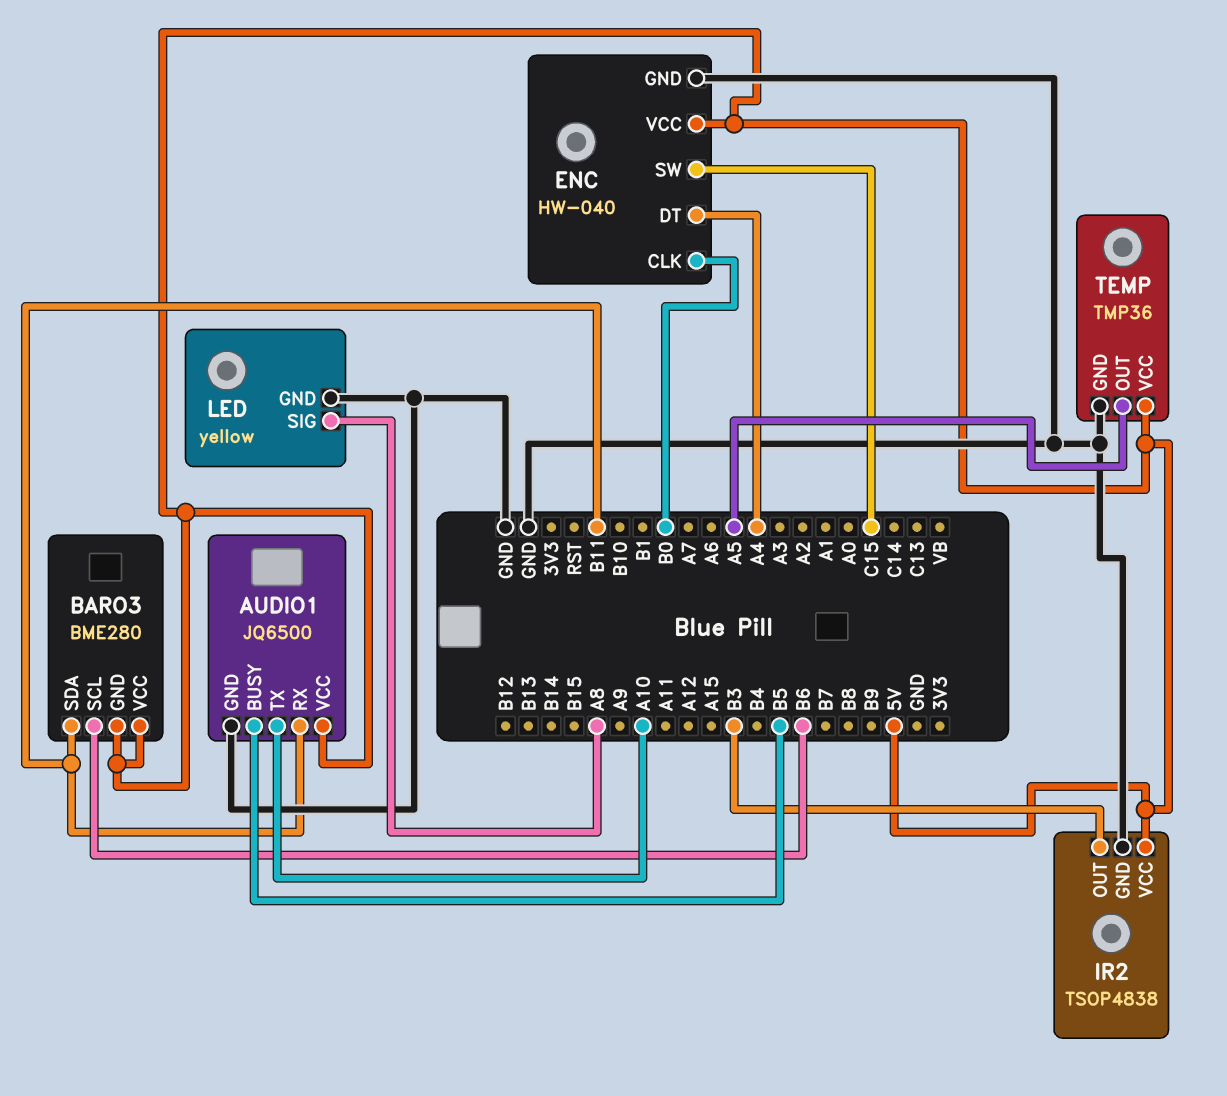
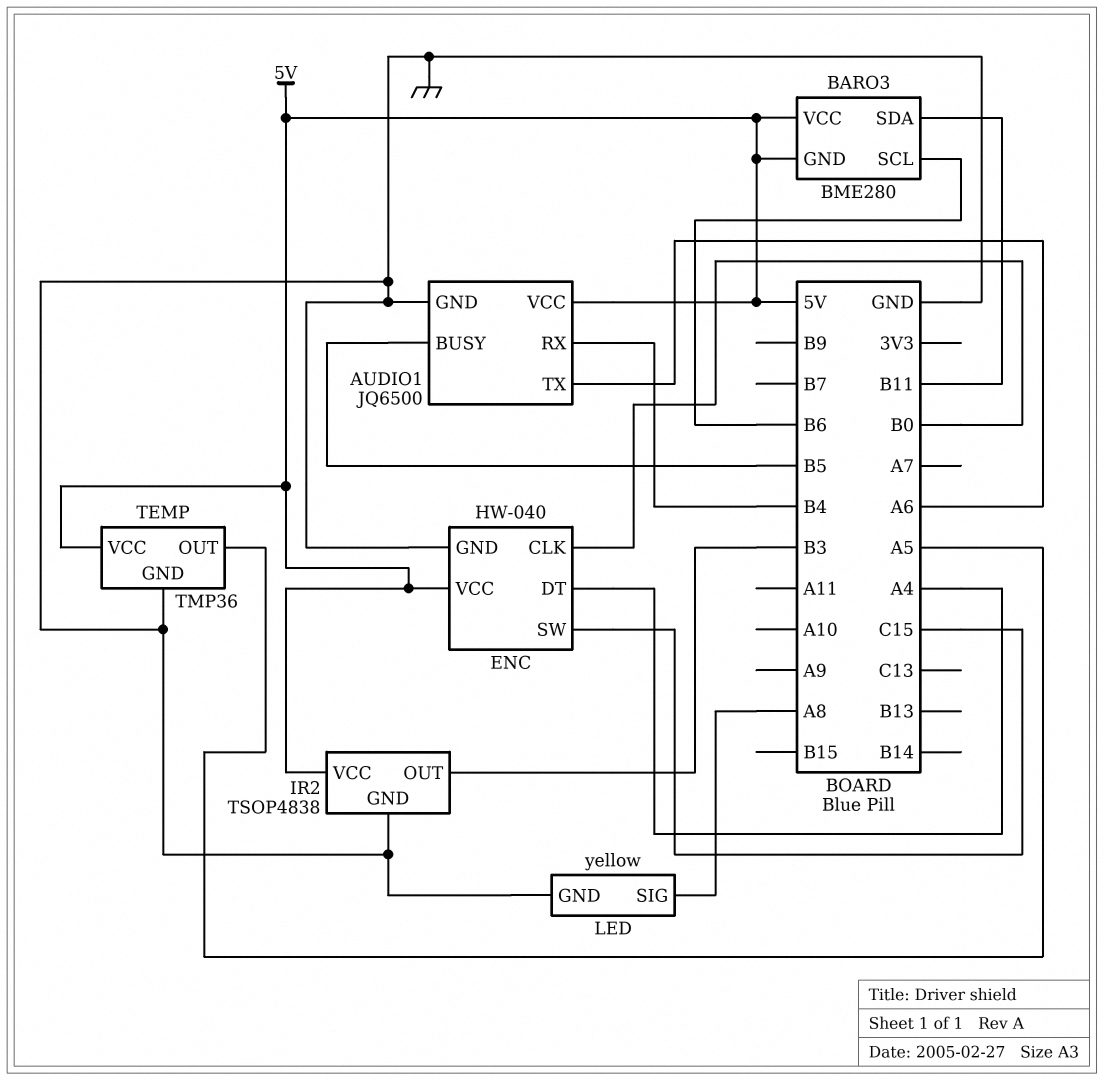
AUDIO1 pin RX: B11 -> B4
AUDIO1 pin TX: A10 -> A6

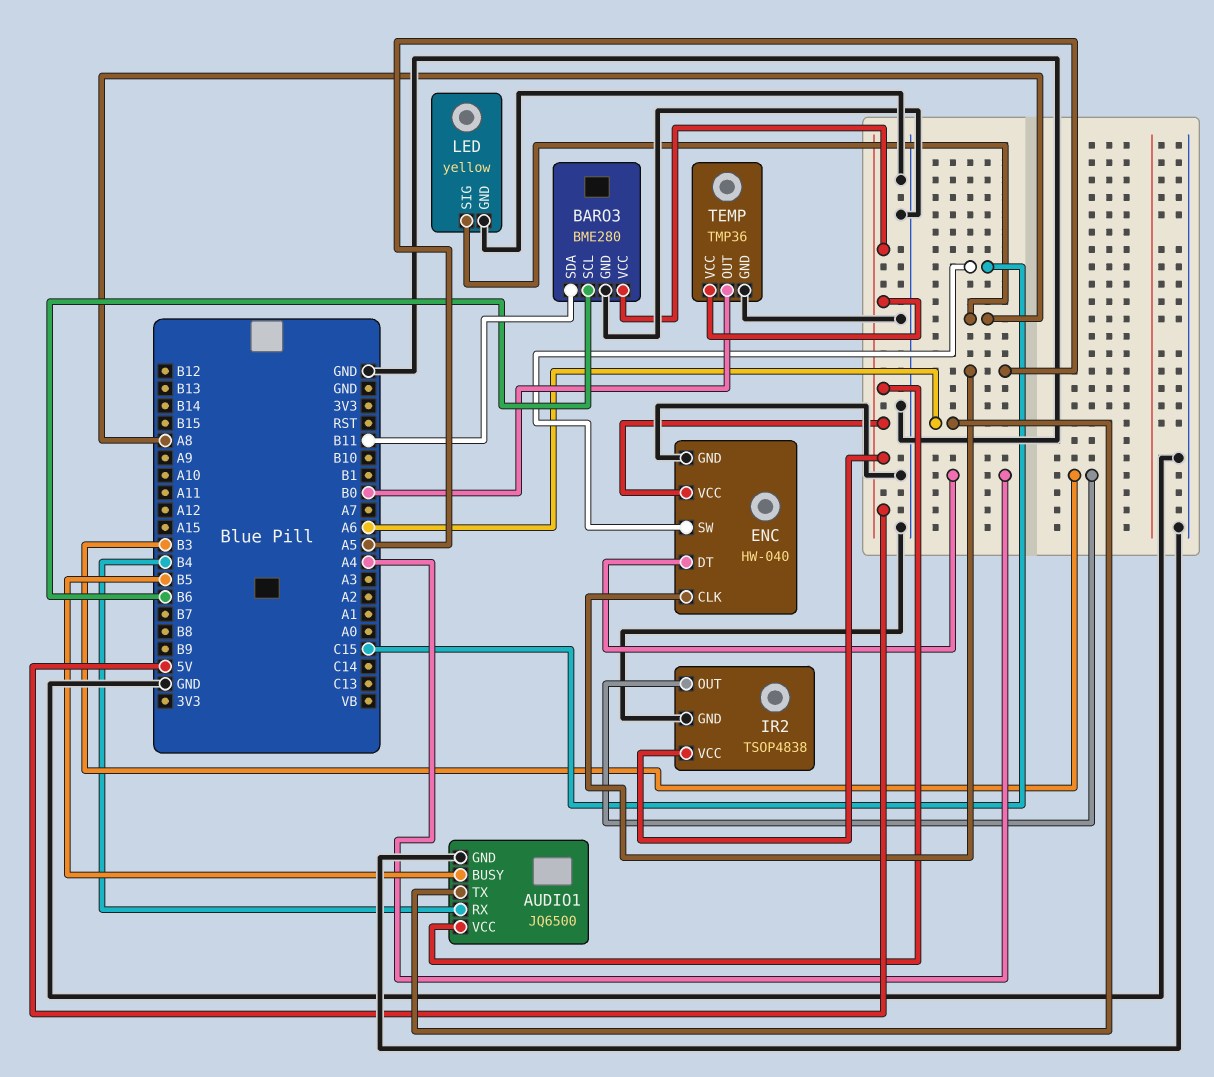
BARO3 pin GND: 5V -> GND
ENC pin CLK: B0 -> A5
TEMP pin OUT: A5 -> B0

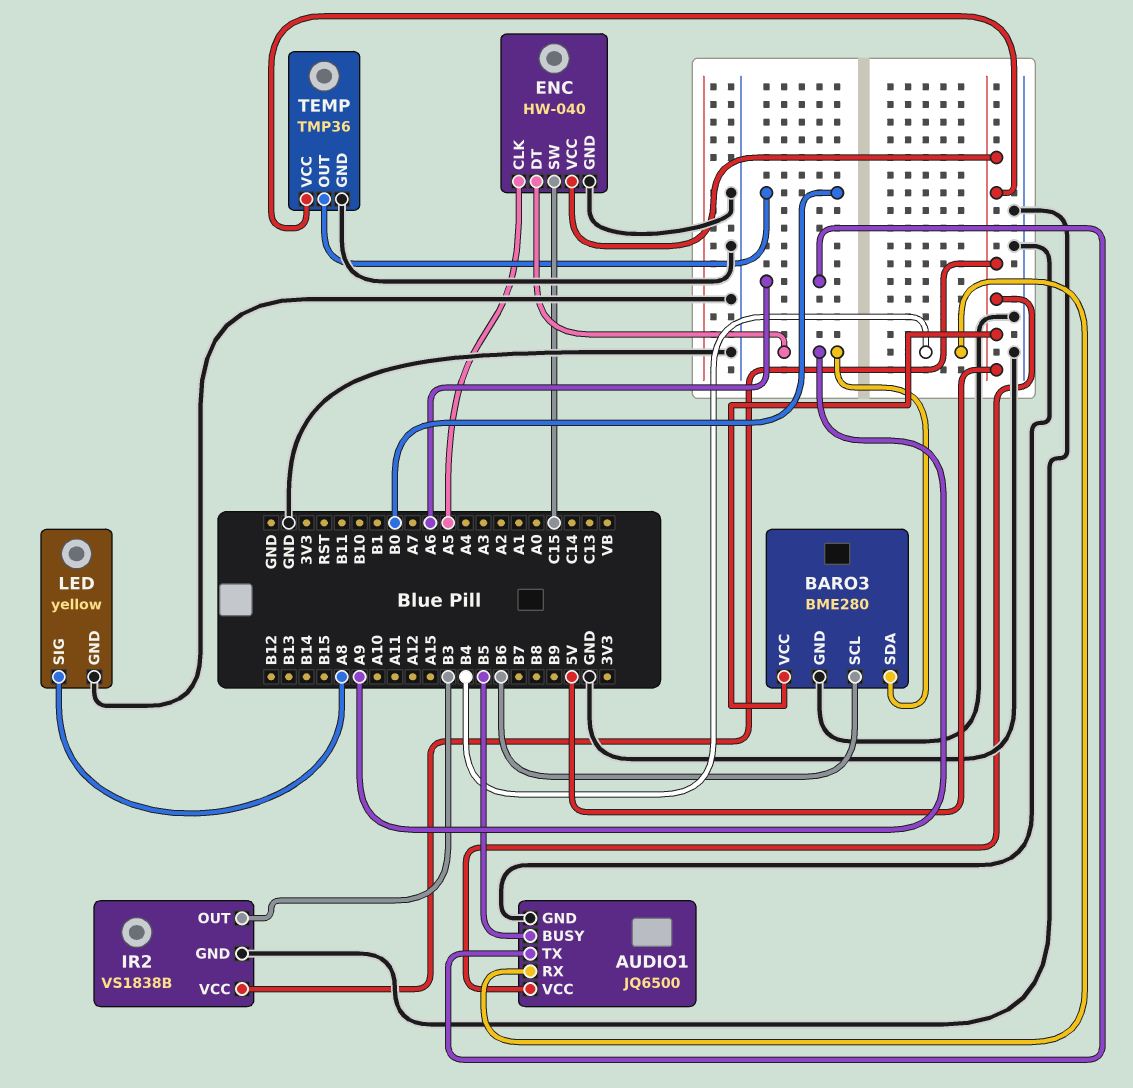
BARO3 pin SDA: B11 -> A9
ENC pin DT: A4 -> A9
IR2: TSOP4838 -> VS1838B

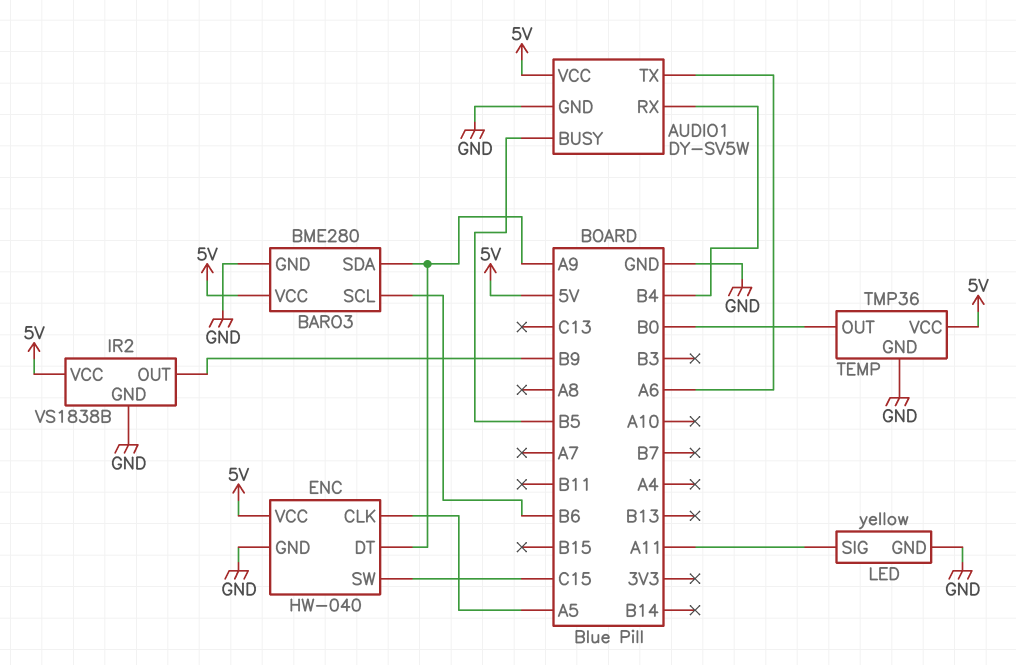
AUDIO1: JQ6500 -> DY-SV5W
IR2 pin OUT: B3 -> B9
LED pin SIG: A8 -> A11

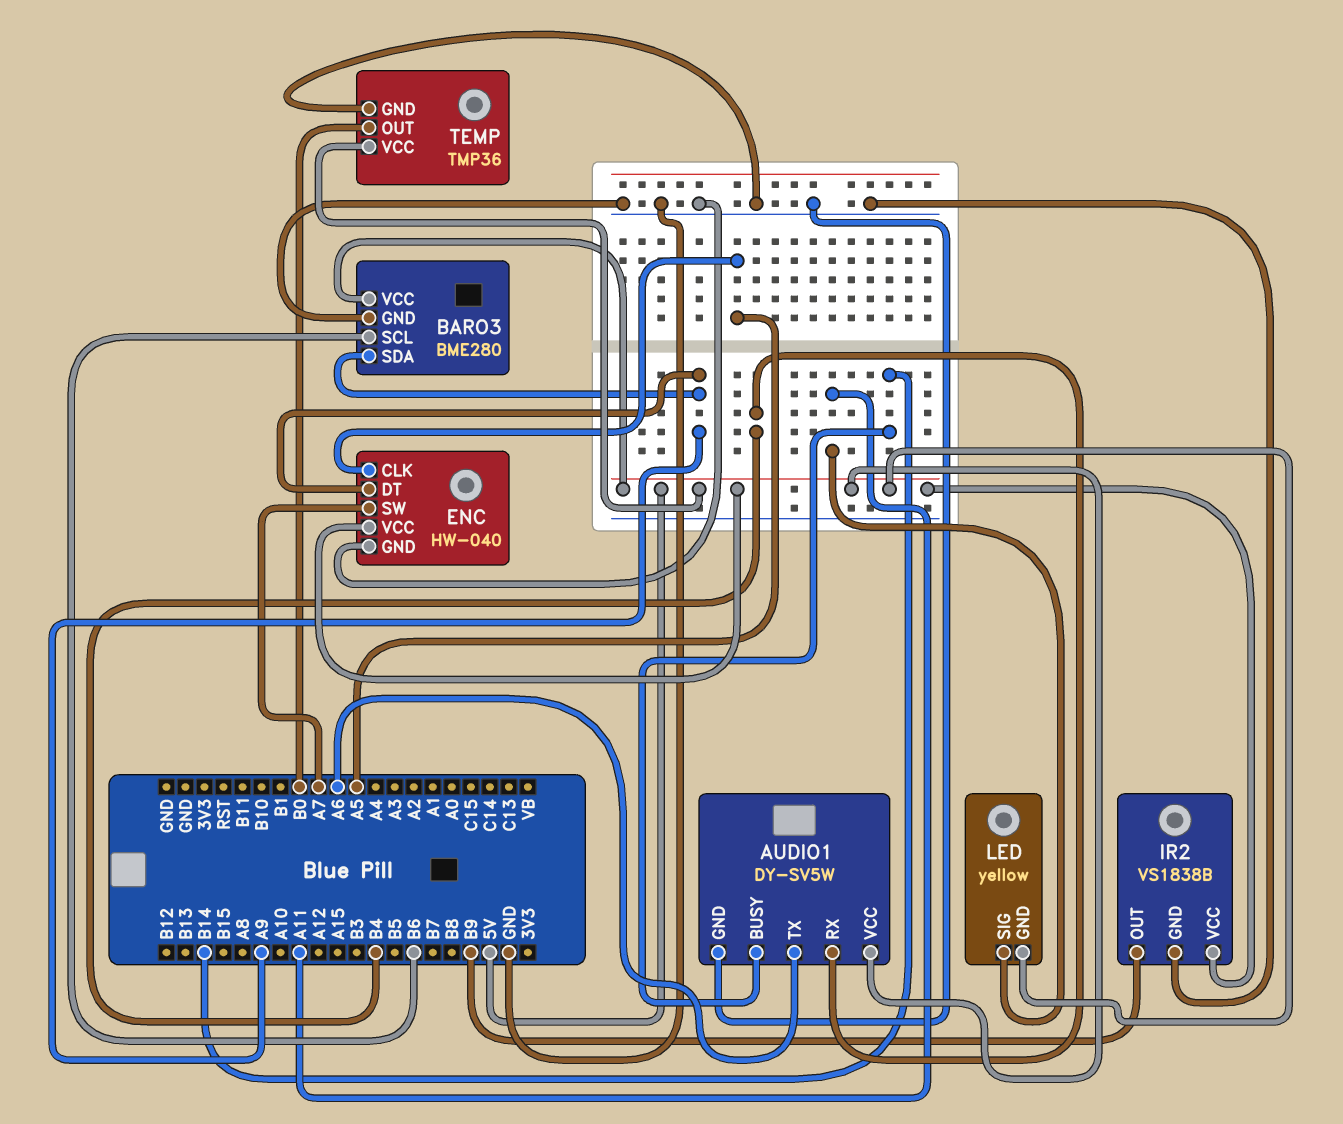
AUDIO1 pin BUSY: B5 -> B14
ENC pin SW: C15 -> A7
LED pin GND: GND -> 5V

